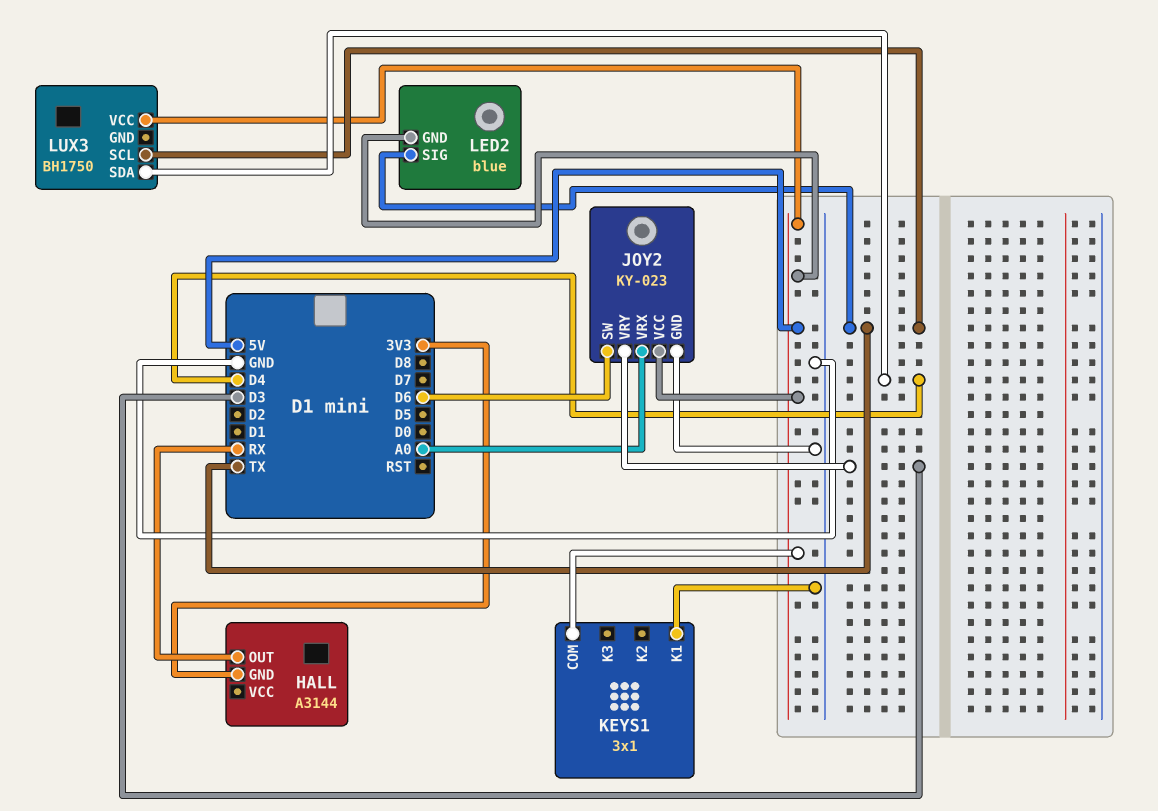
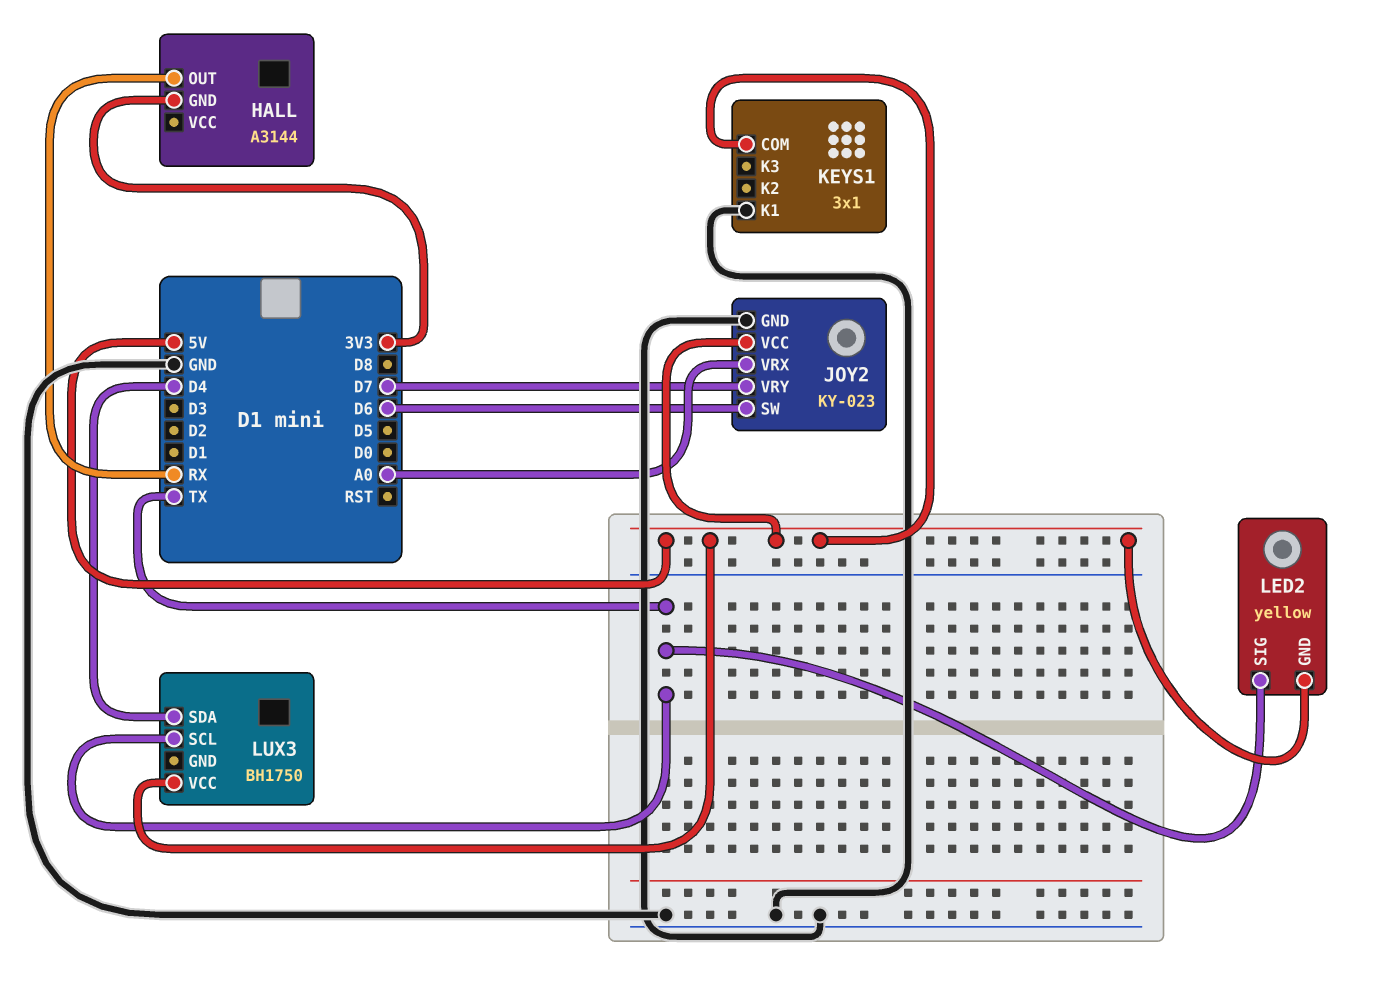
JOY2 pin VRY: D3 -> D7
LED2: blue -> yellow

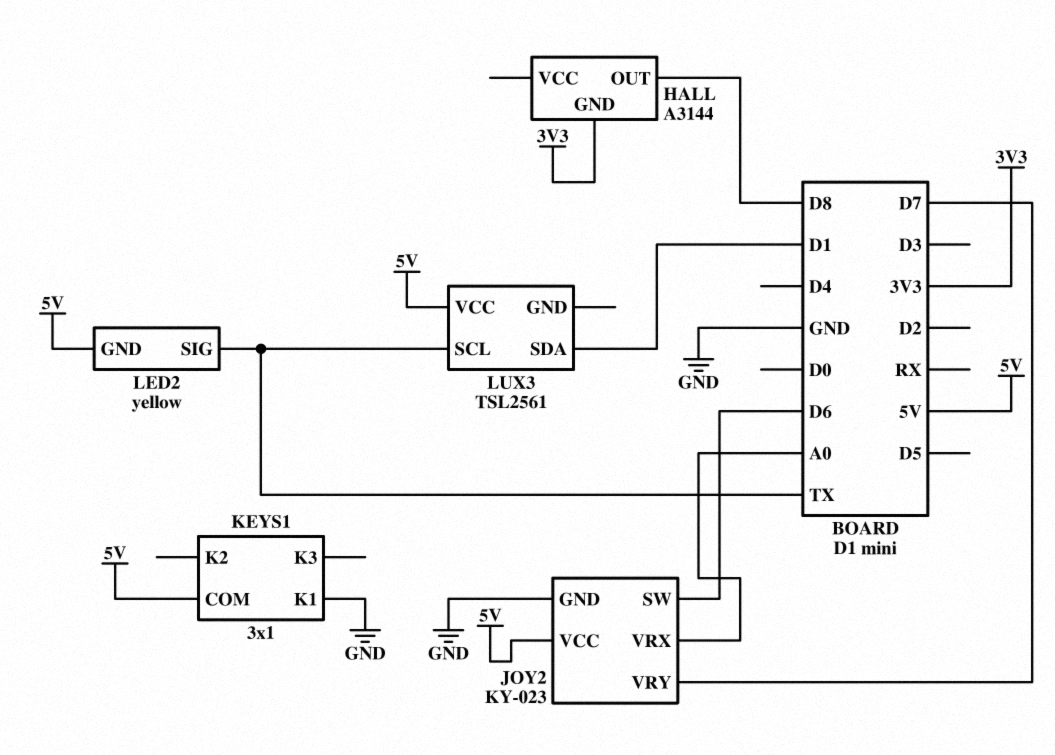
HALL pin OUT: RX -> D8
LUX3: BH1750 -> TSL2561
LUX3 pin SDA: D4 -> D1

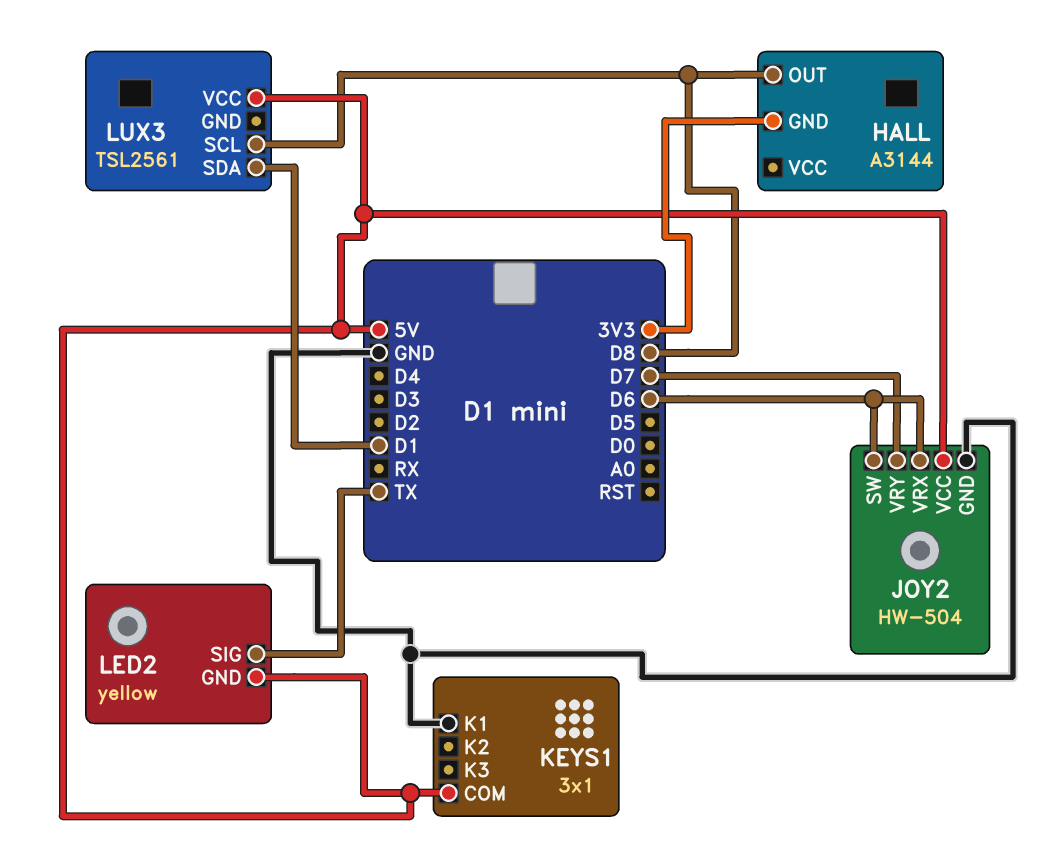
JOY2: KY-023 -> HW-504
JOY2 pin VRX: A0 -> D6
LUX3 pin SCL: TX -> D8

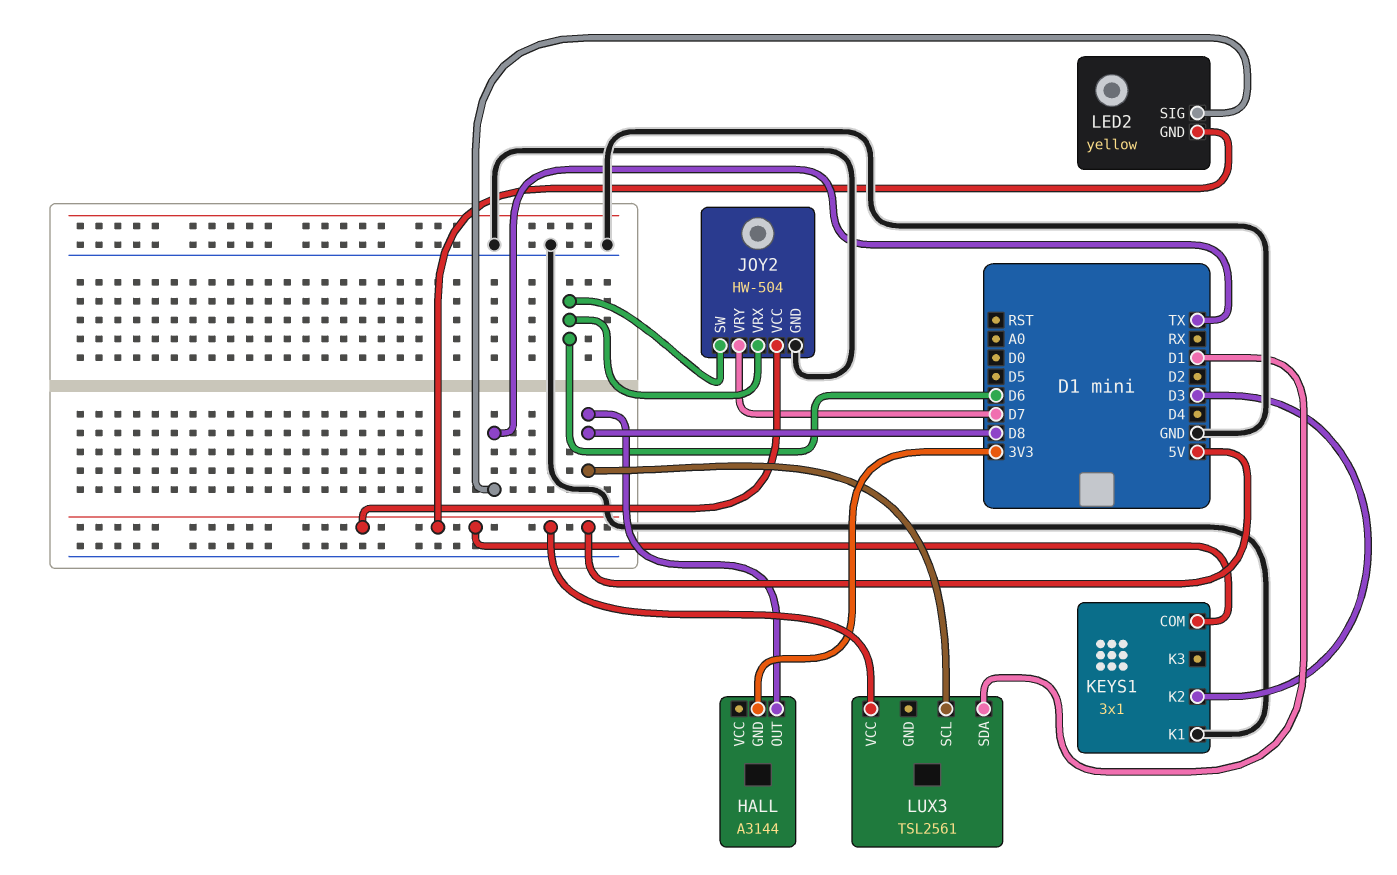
KEYS1 pin K2: none -> D3

